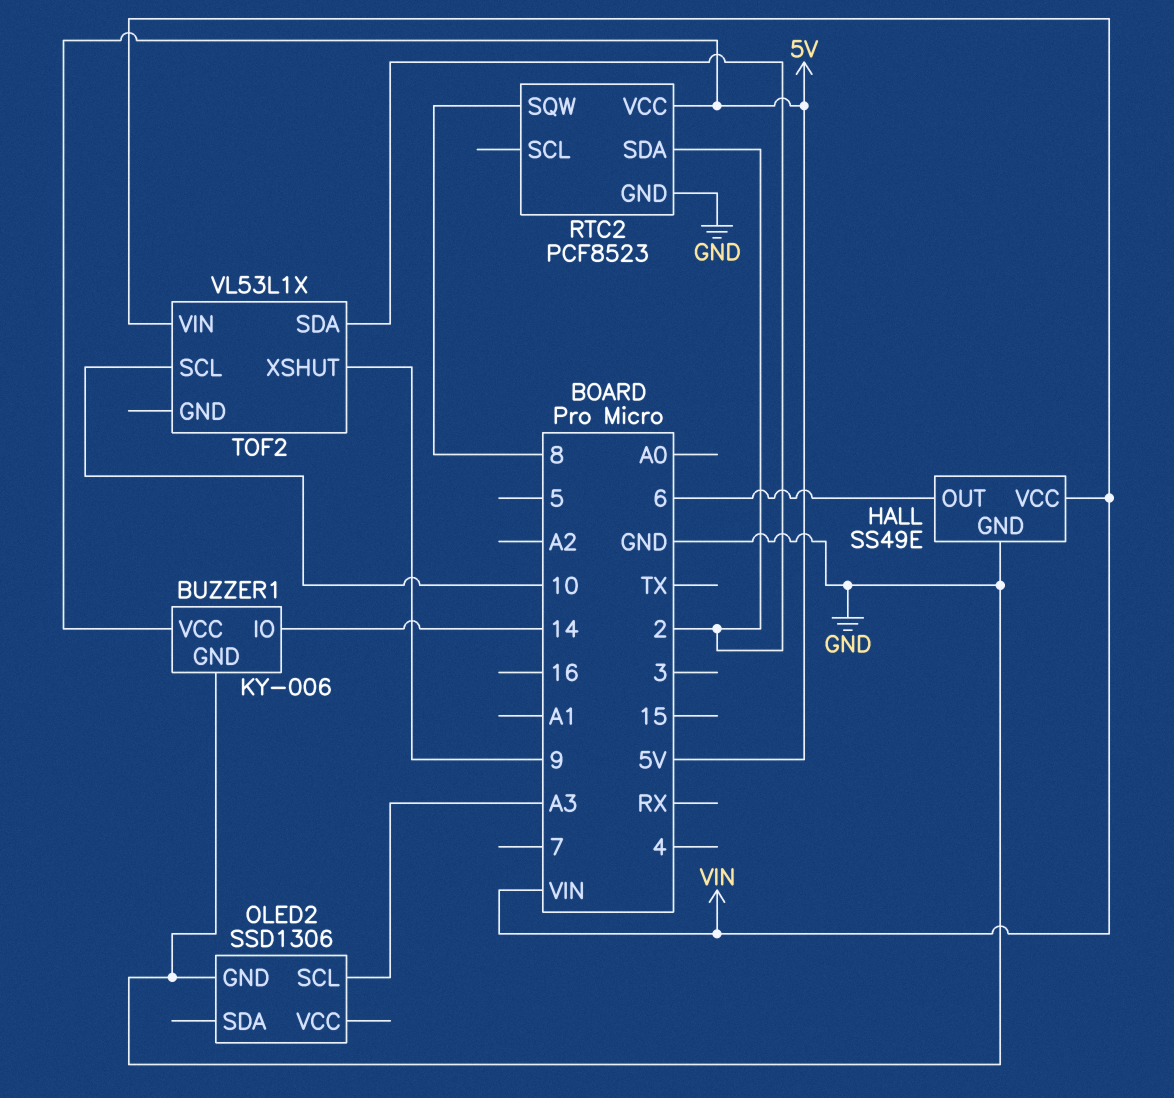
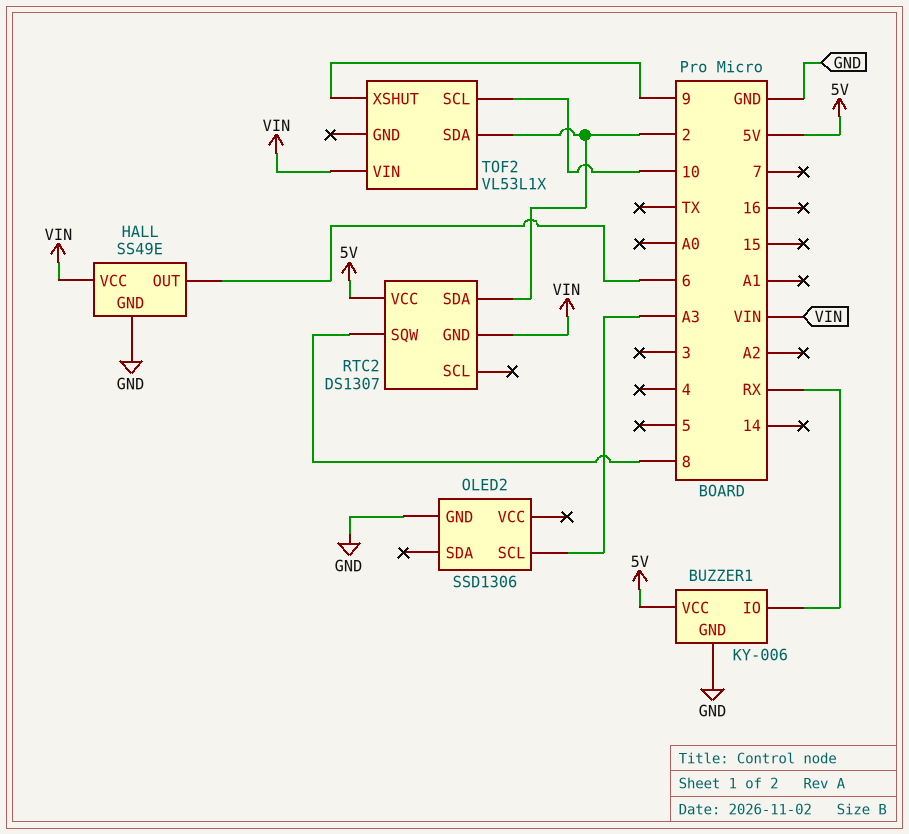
BUZZER1 pin IO: 14 -> RX
RTC2: PCF8523 -> DS1307
RTC2 pin GND: GND -> VIN

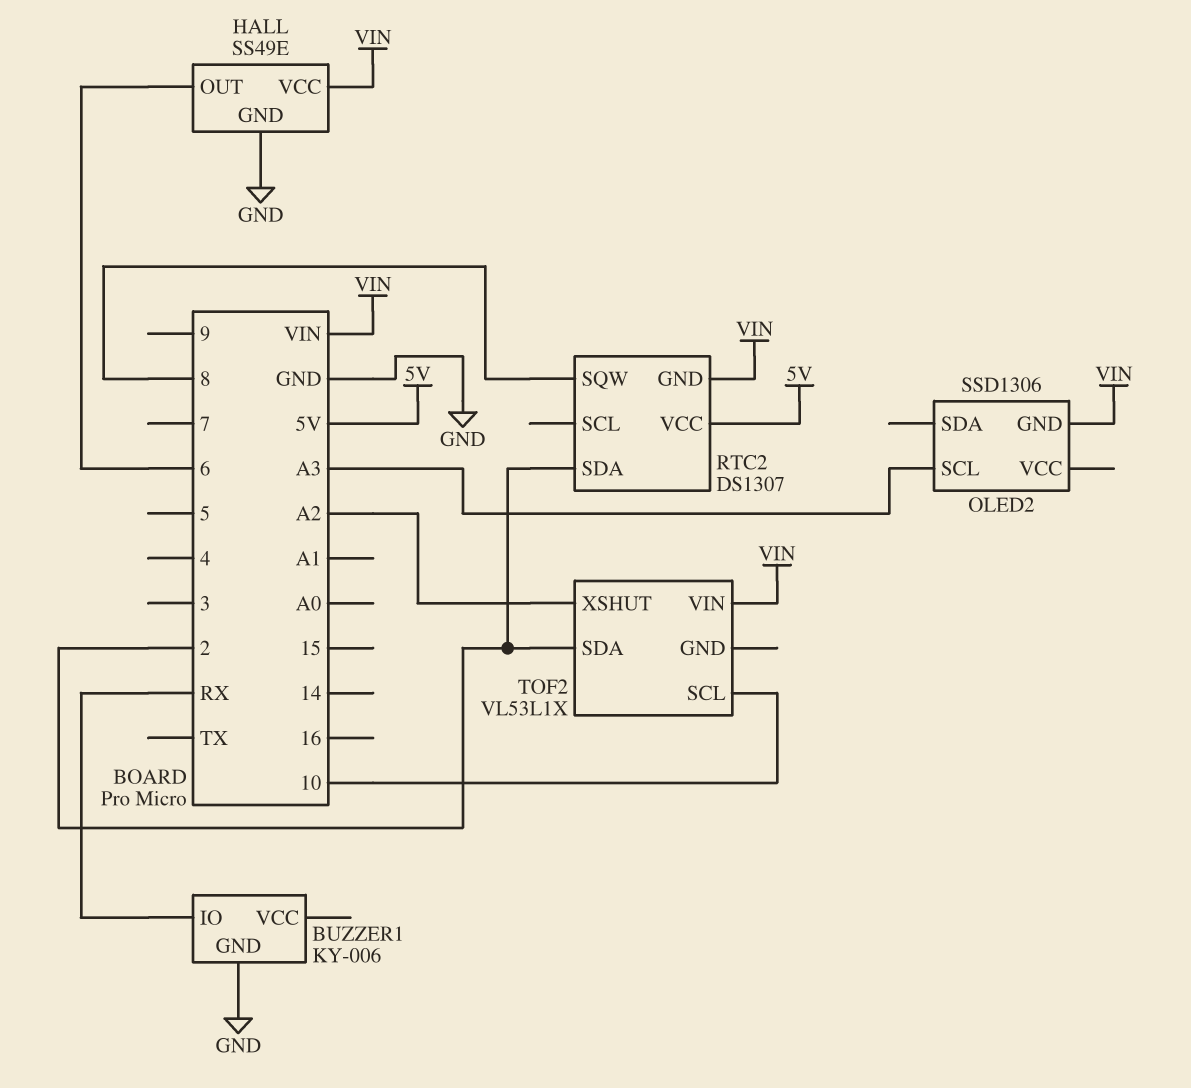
BUZZER1 pin VCC: 5V -> none
OLED2 pin GND: GND -> VIN
TOF2 pin XSHUT: 9 -> A2

